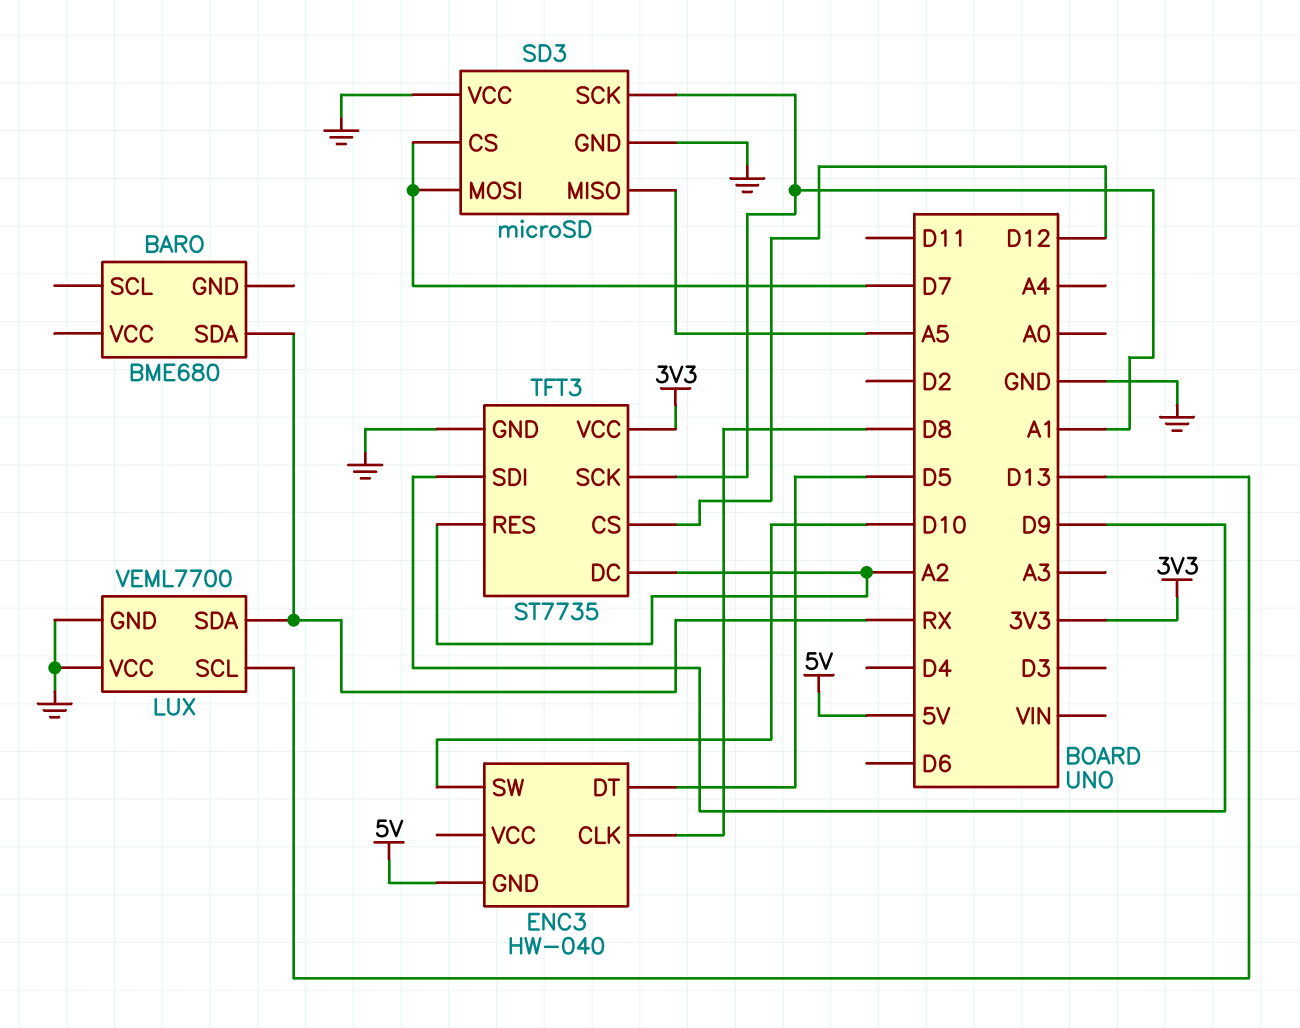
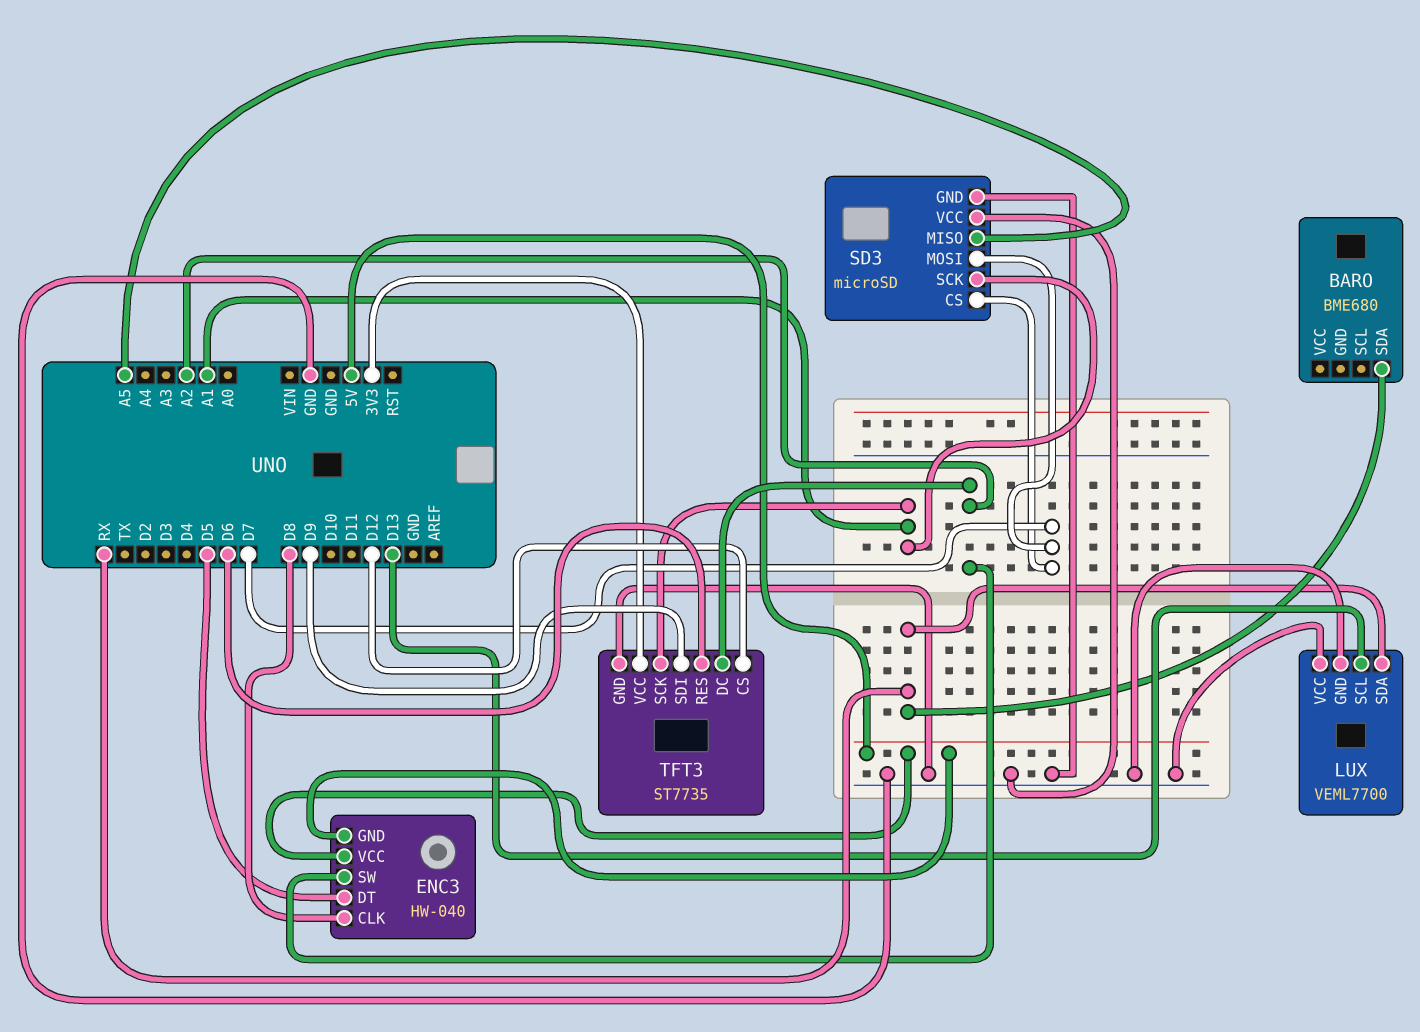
ENC3 pin SW: D10 -> A2
ENC3 pin VCC: none -> 5V
TFT3 pin RES: A2 -> D6

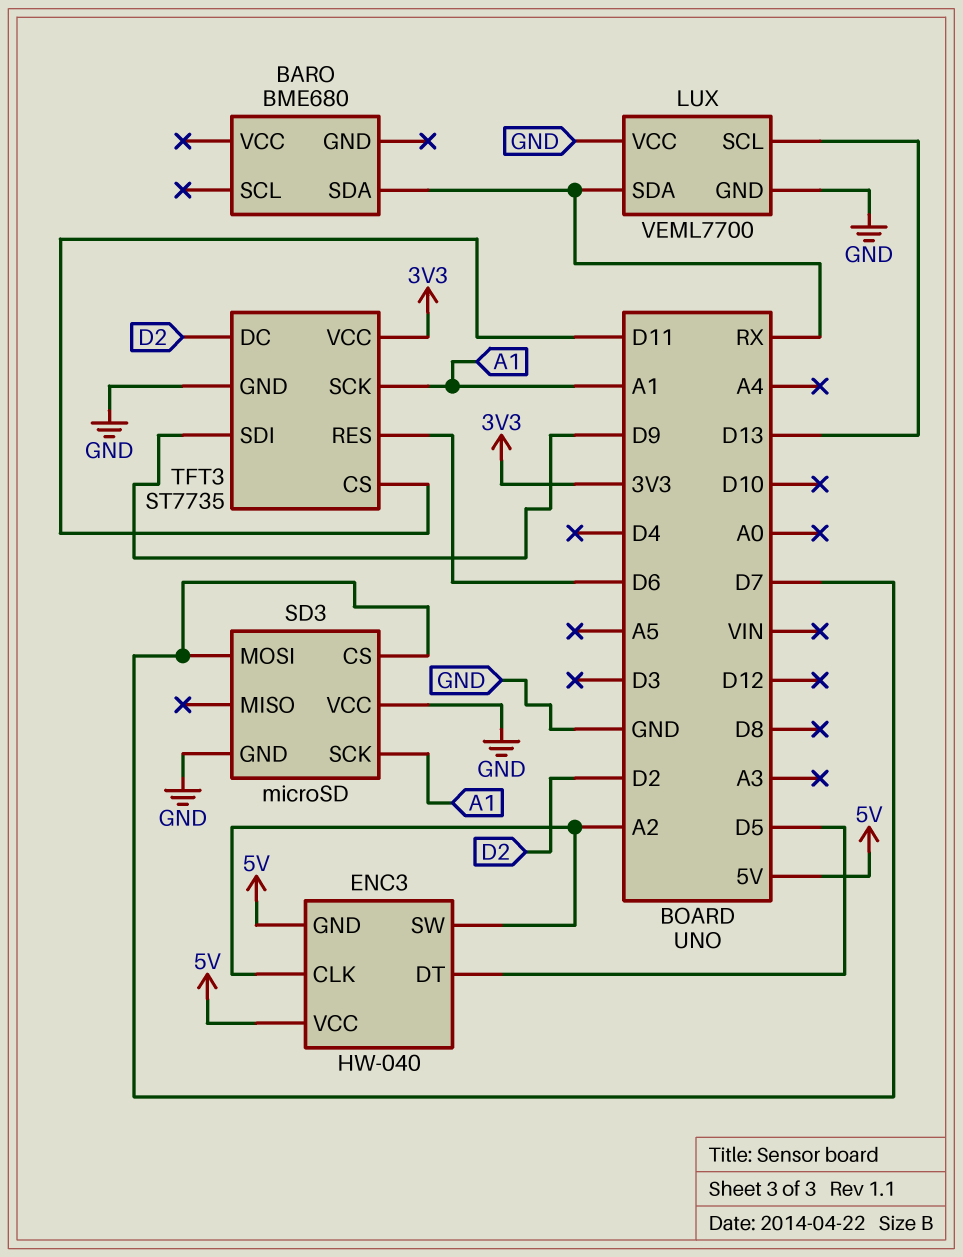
ENC3 pin CLK: D8 -> A2
SD3 pin MISO: A5 -> none
TFT3 pin CS: D12 -> D11
TFT3 pin DC: A2 -> D2

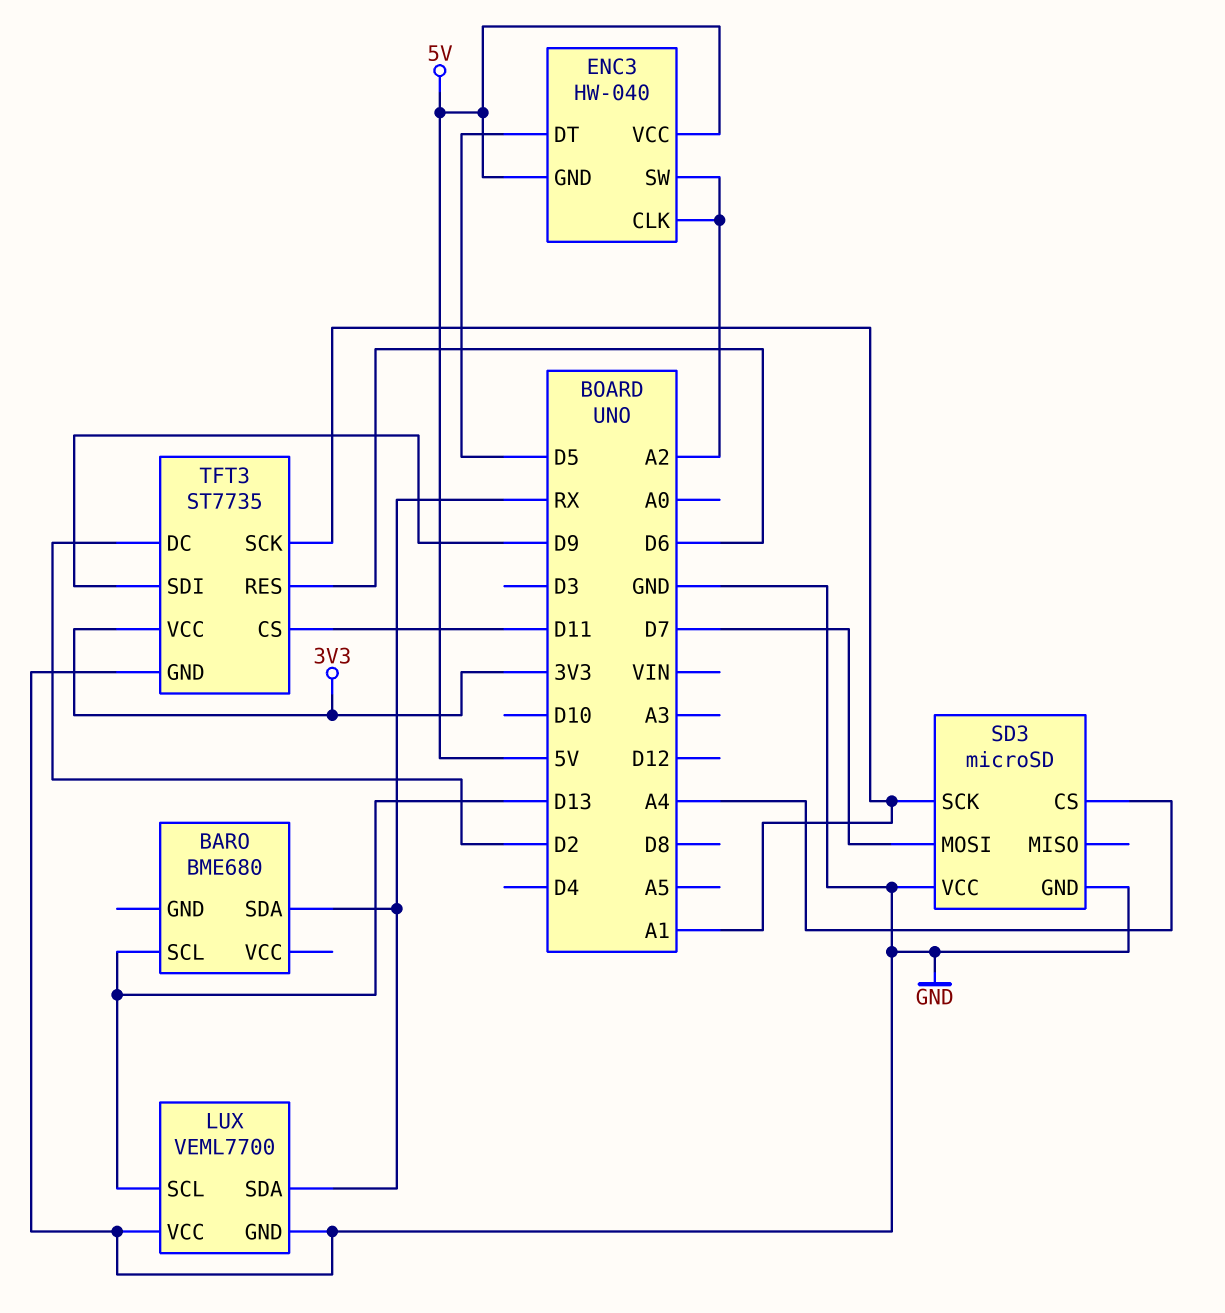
BARO pin SCL: none -> D13
SD3 pin CS: D7 -> A4

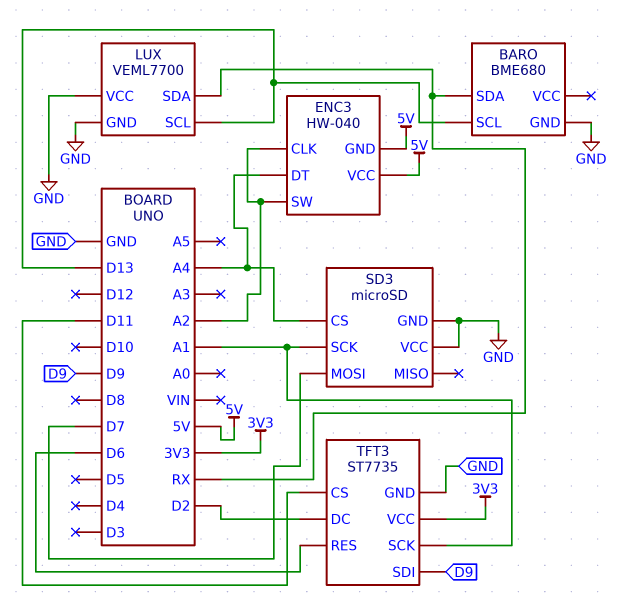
BARO pin GND: none -> GND
ENC3 pin DT: D5 -> A4

